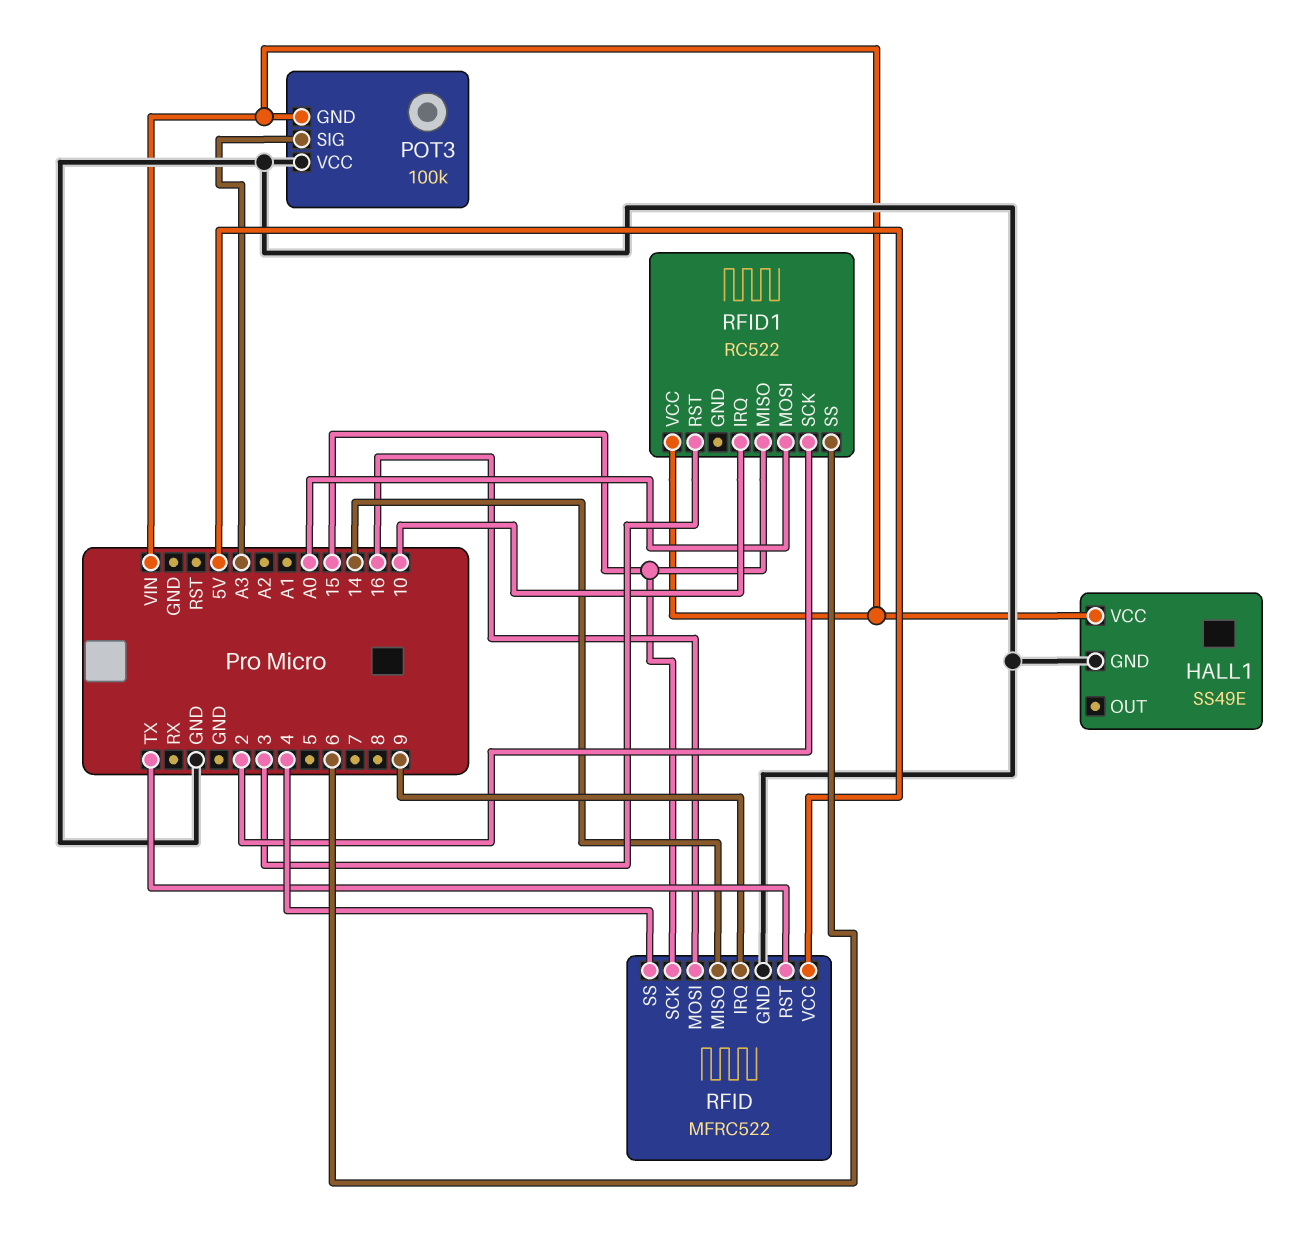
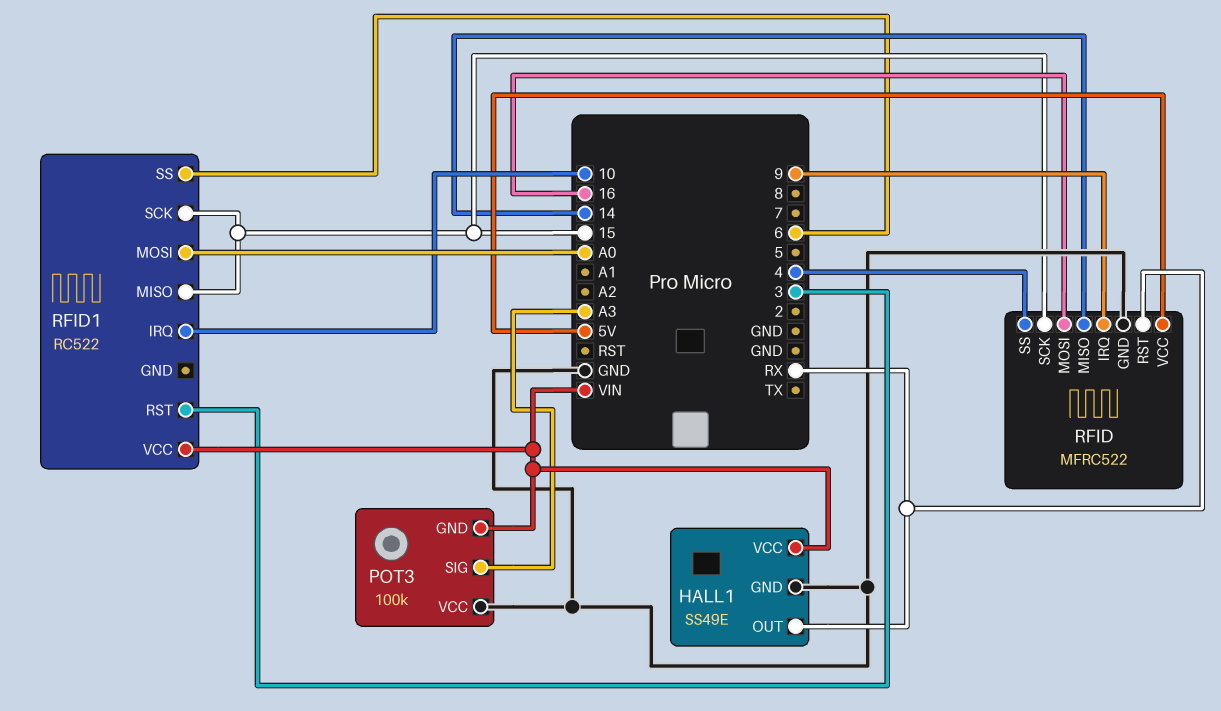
HALL1 pin OUT: none -> RX
RFID pin RST: TX -> RX
RFID1 pin SCK: 2 -> 15

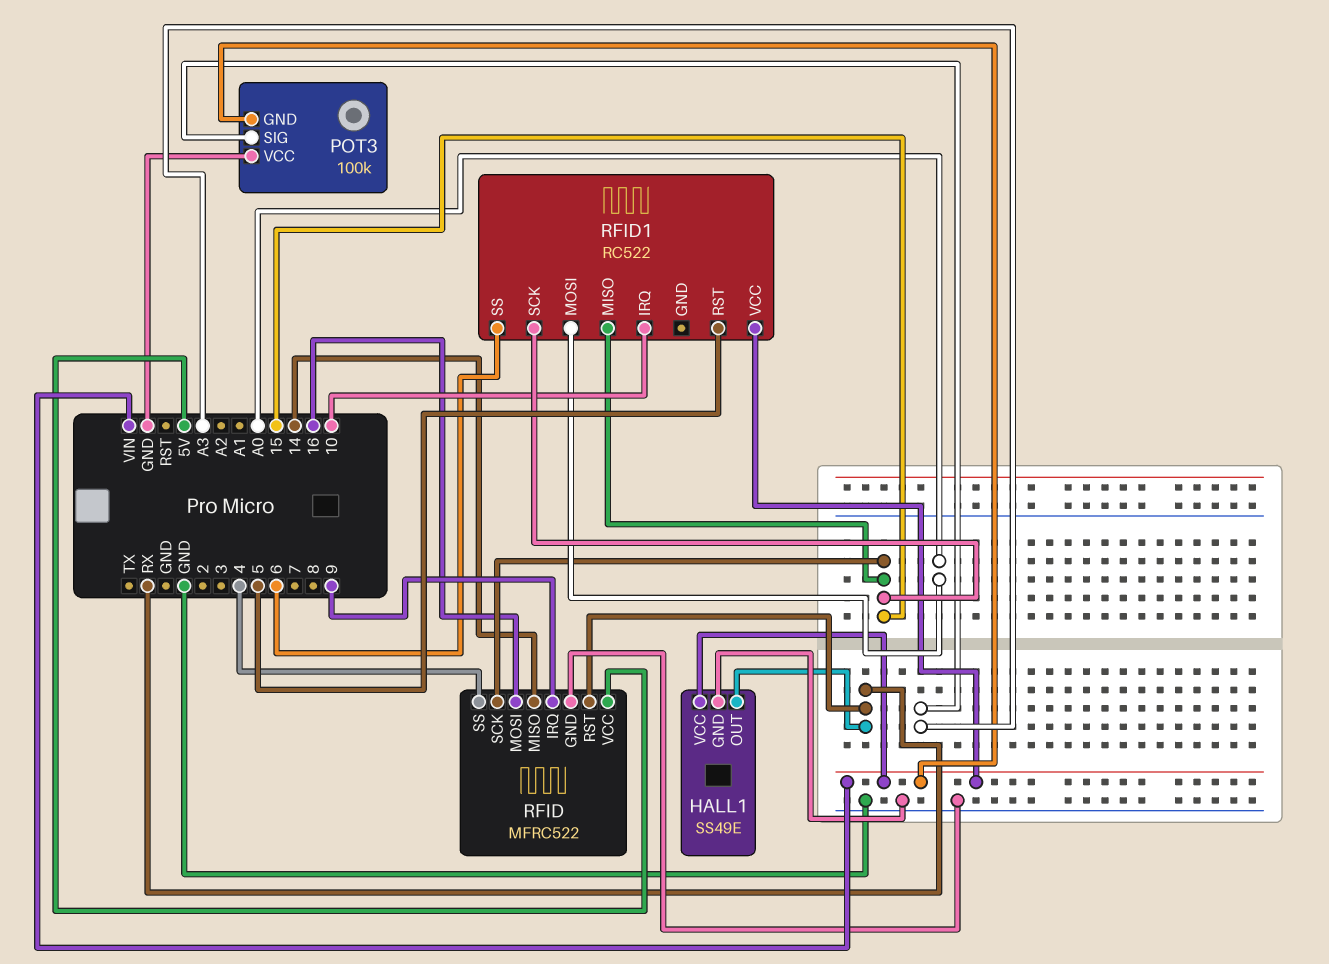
RFID1 pin RST: 3 -> 5

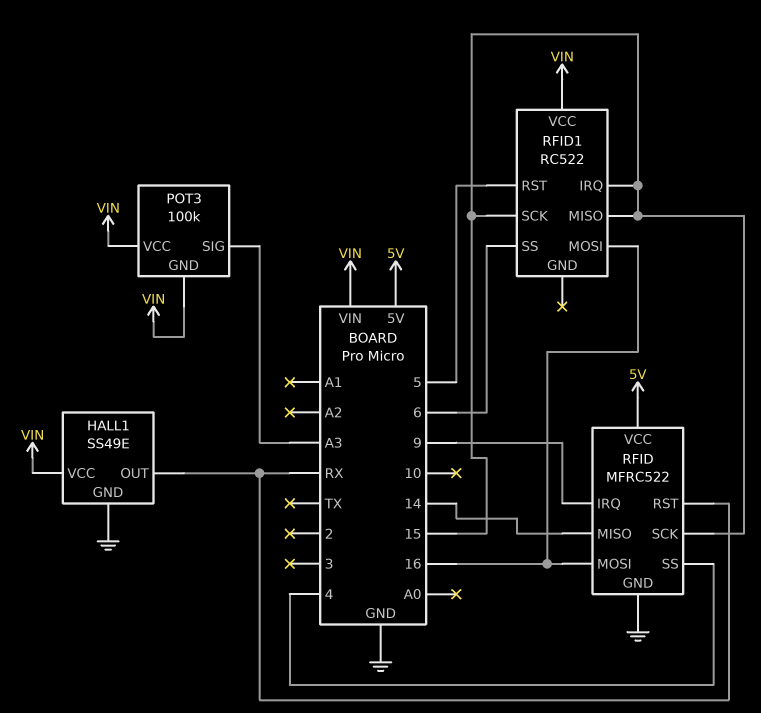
POT3 pin VCC: GND -> VIN
RFID1 pin IRQ: 10 -> 15
RFID1 pin MOSI: A0 -> 16

